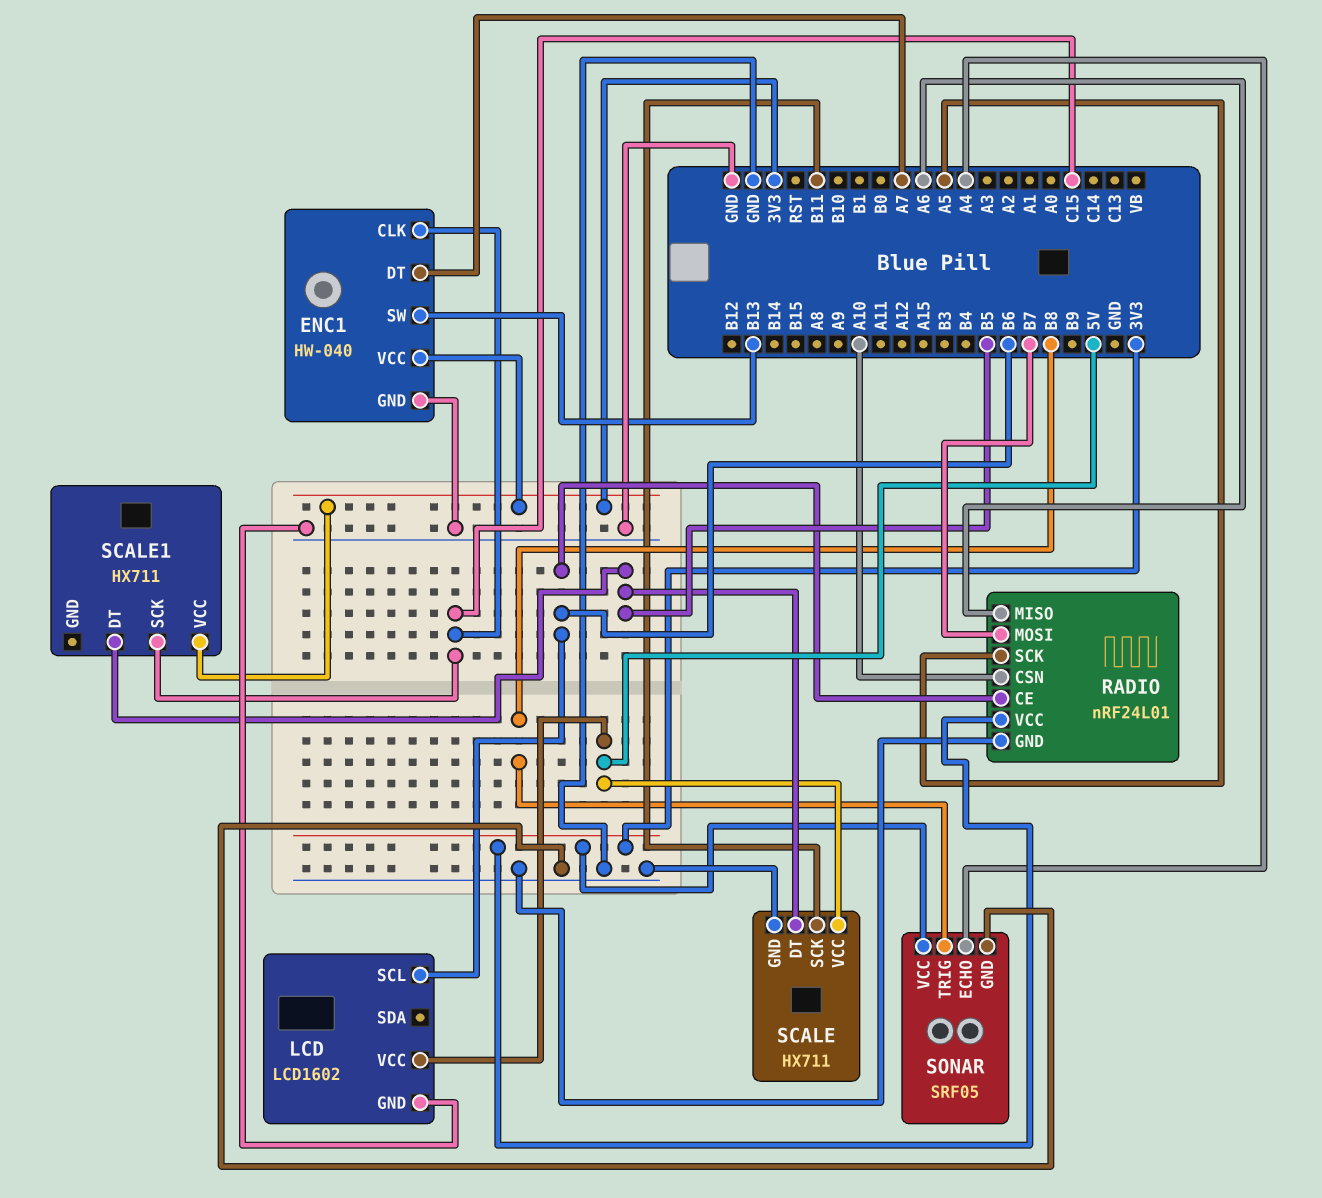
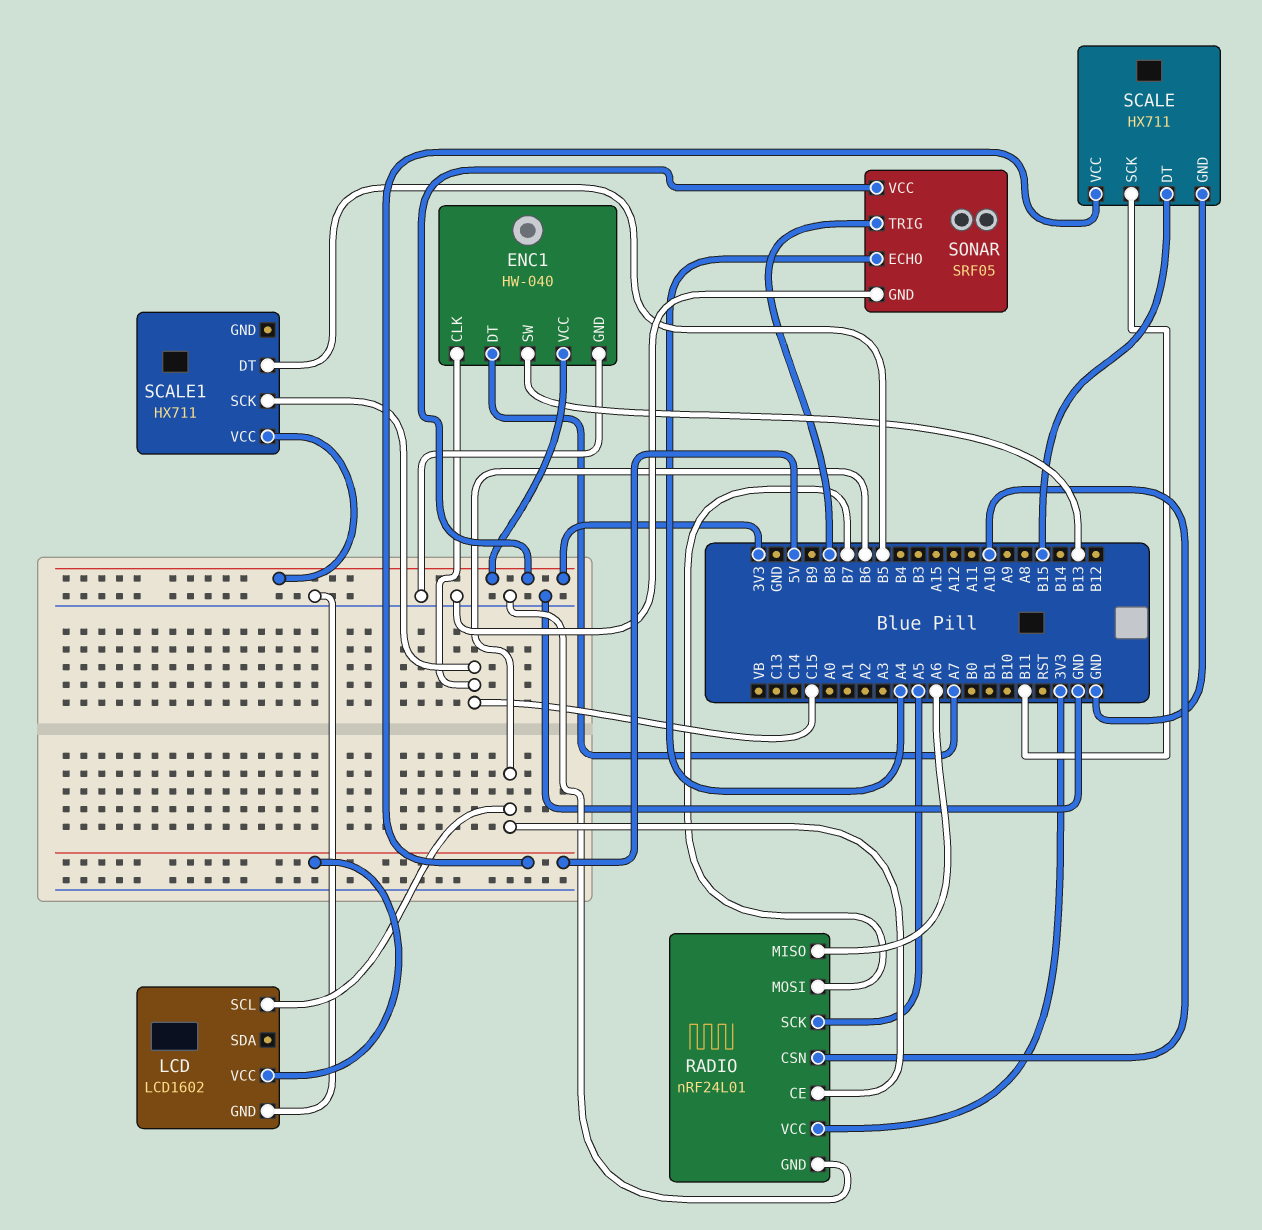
SCALE pin DT: B5 -> B15

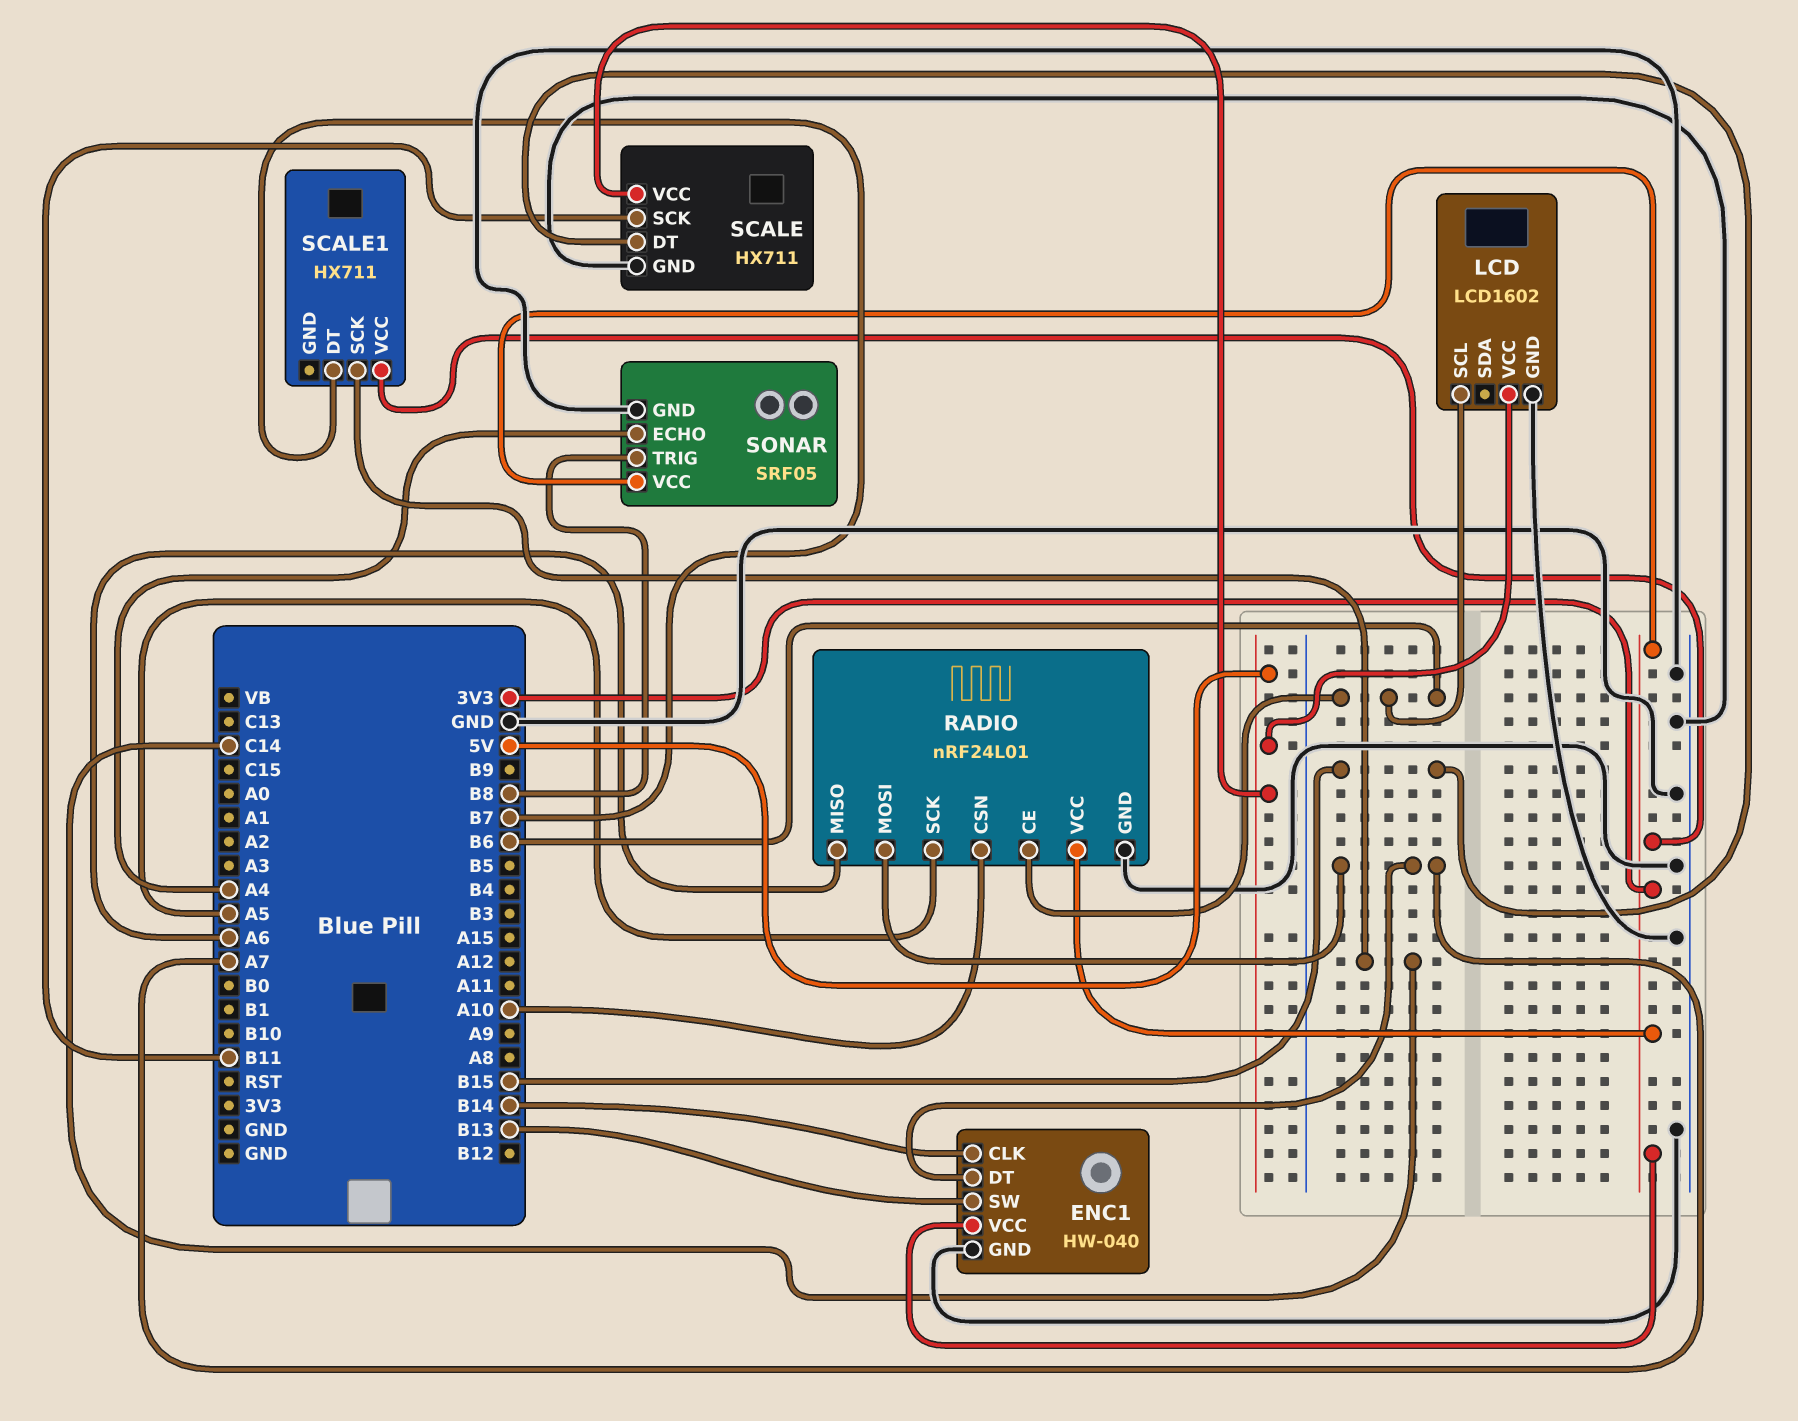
ENC1 pin CLK: C15 -> B14
RADIO pin MOSI: B7 -> A7
SCALE1 pin DT: B5 -> B7
SCALE1 pin SCK: C15 -> C14

